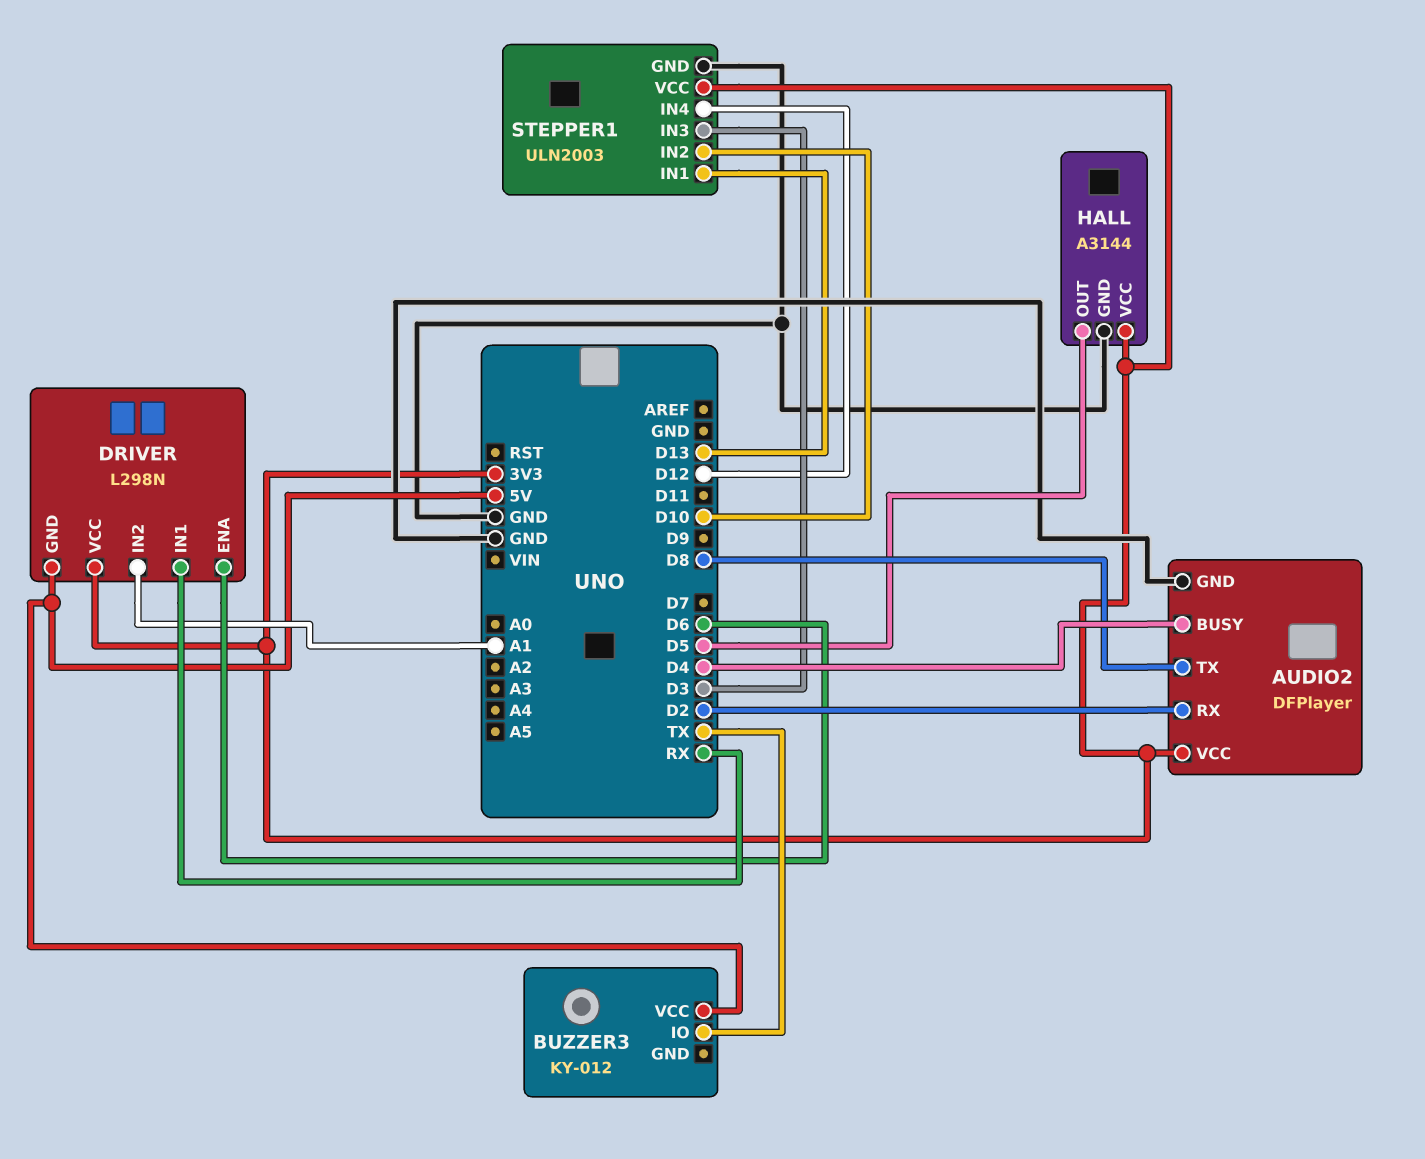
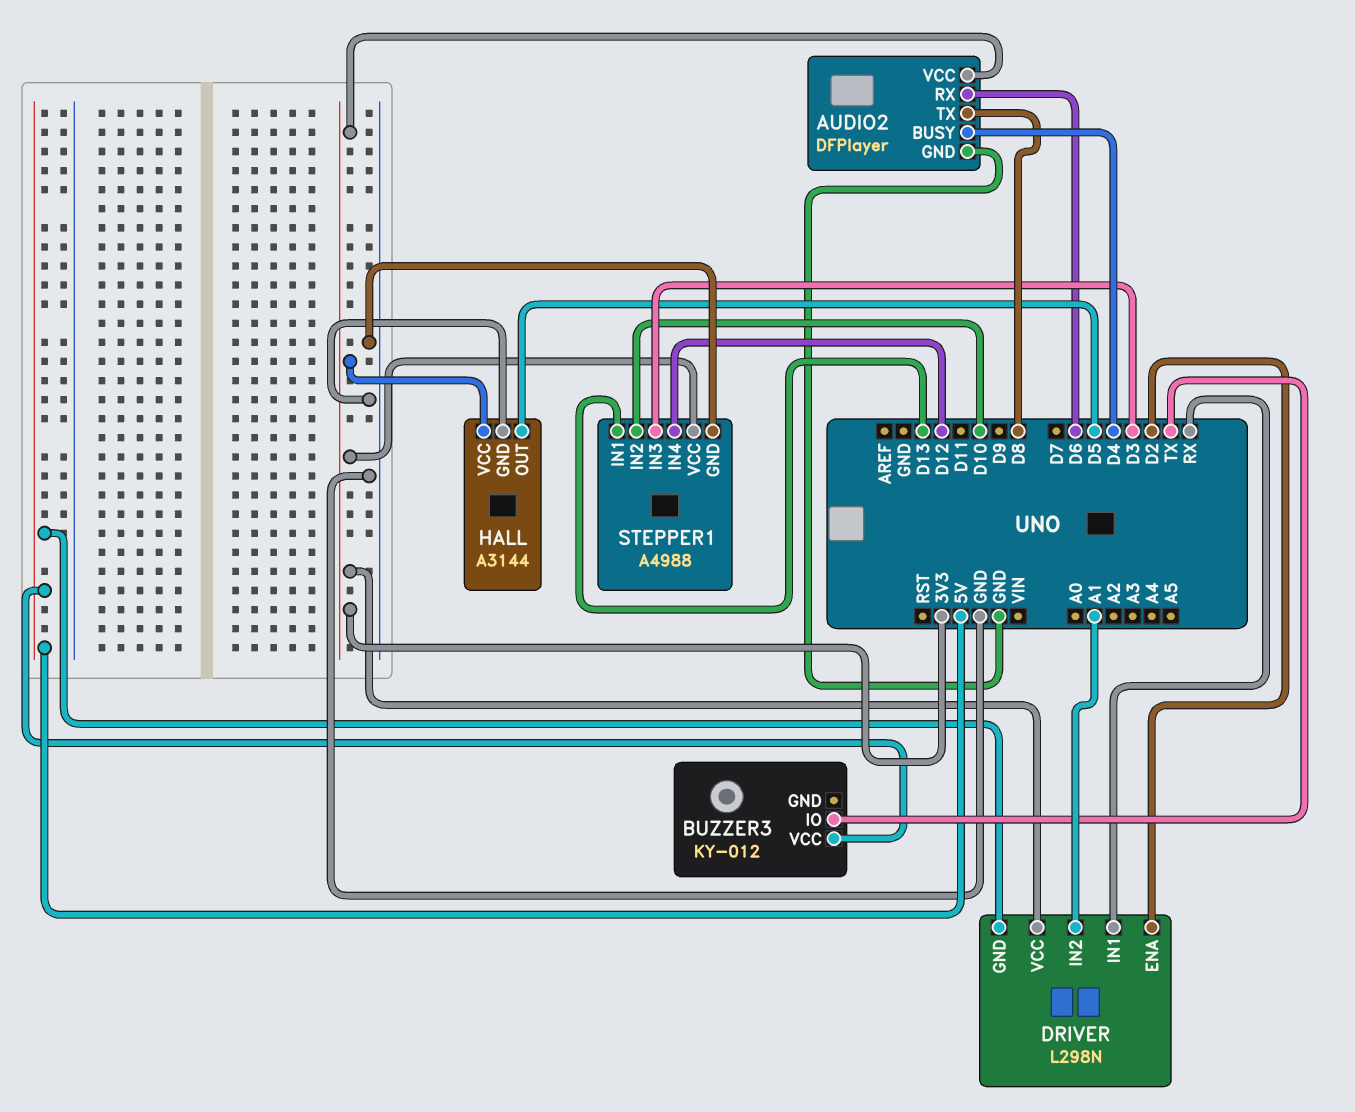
AUDIO2 pin RX: D2 -> D6
DRIVER pin ENA: D6 -> D2
STEPPER1: ULN2003 -> A4988

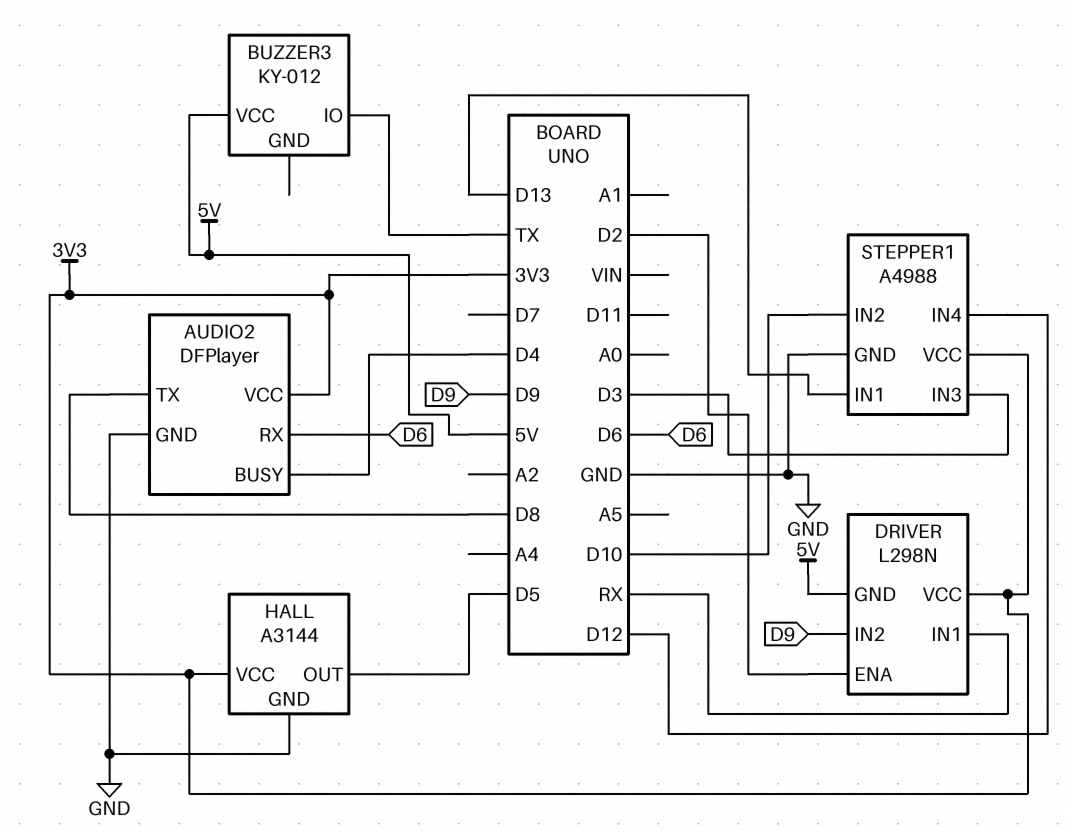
DRIVER pin IN2: A1 -> D9

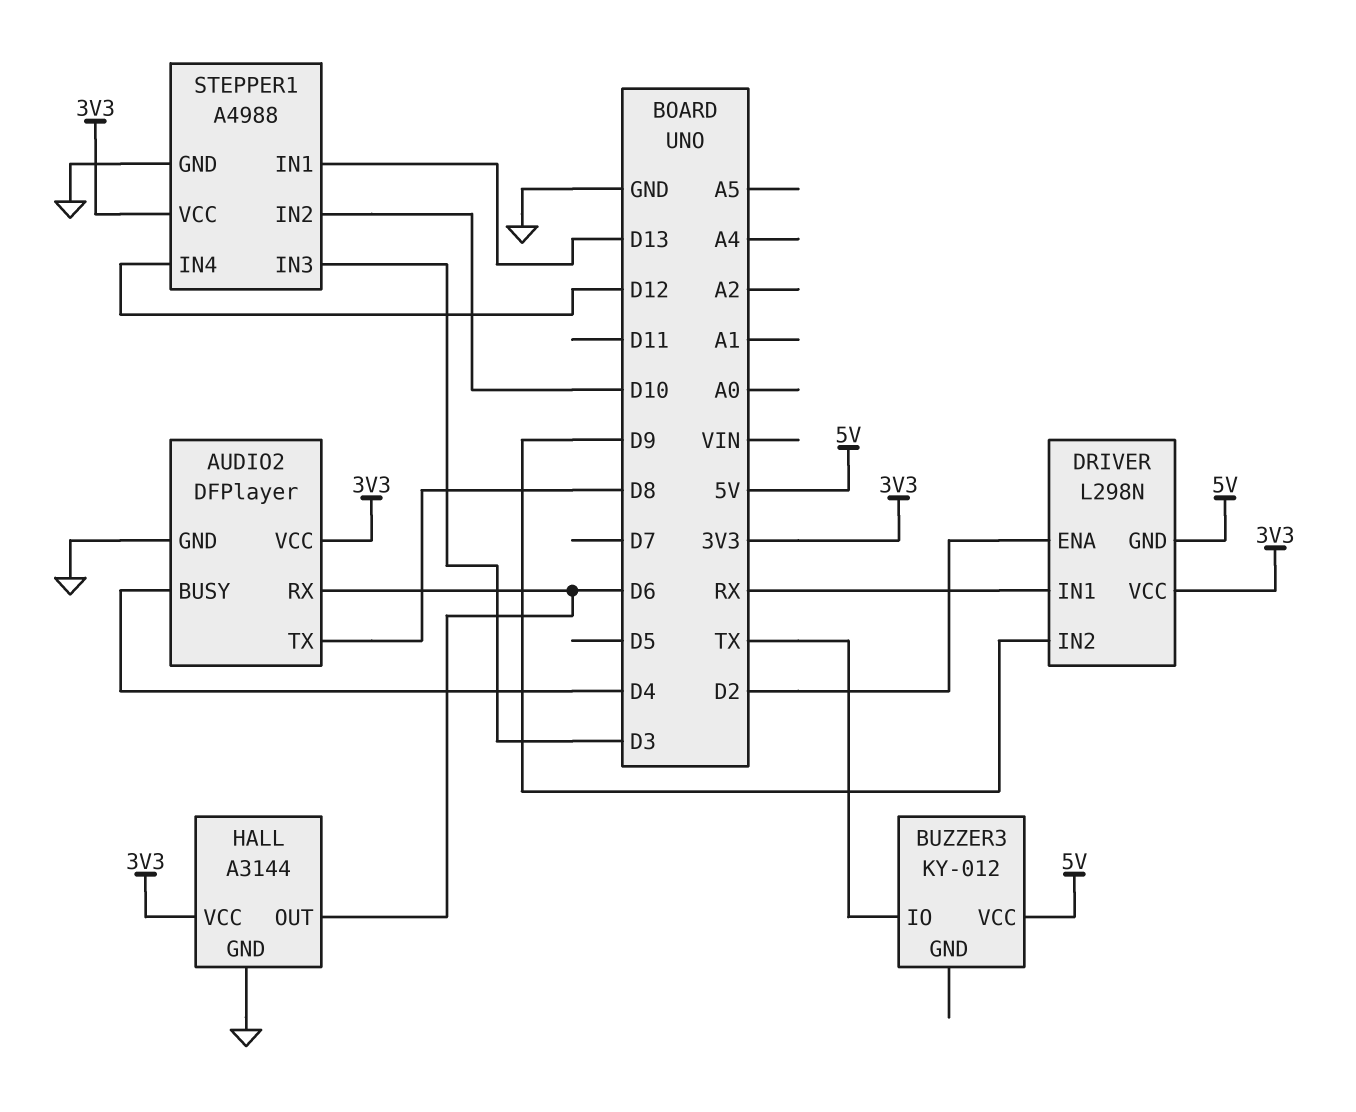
HALL pin OUT: D5 -> D6

